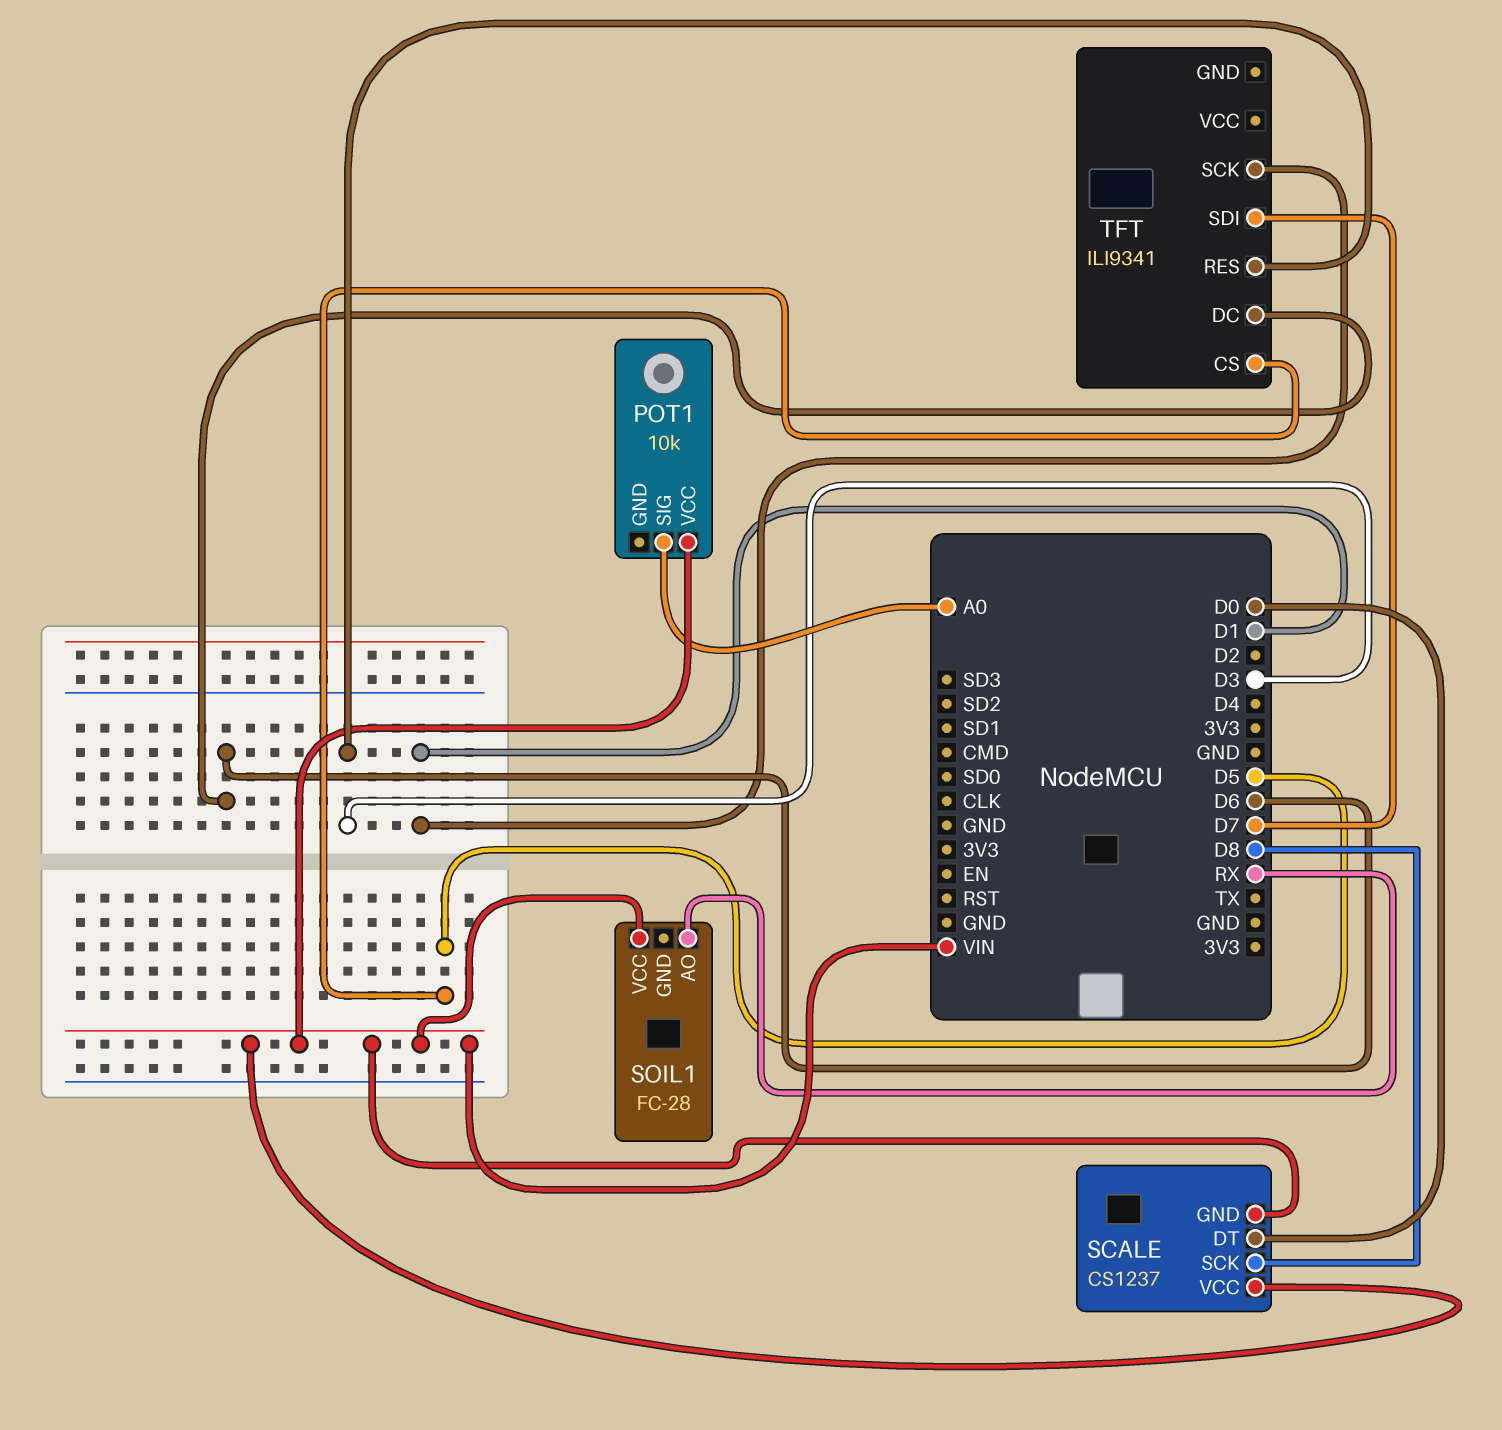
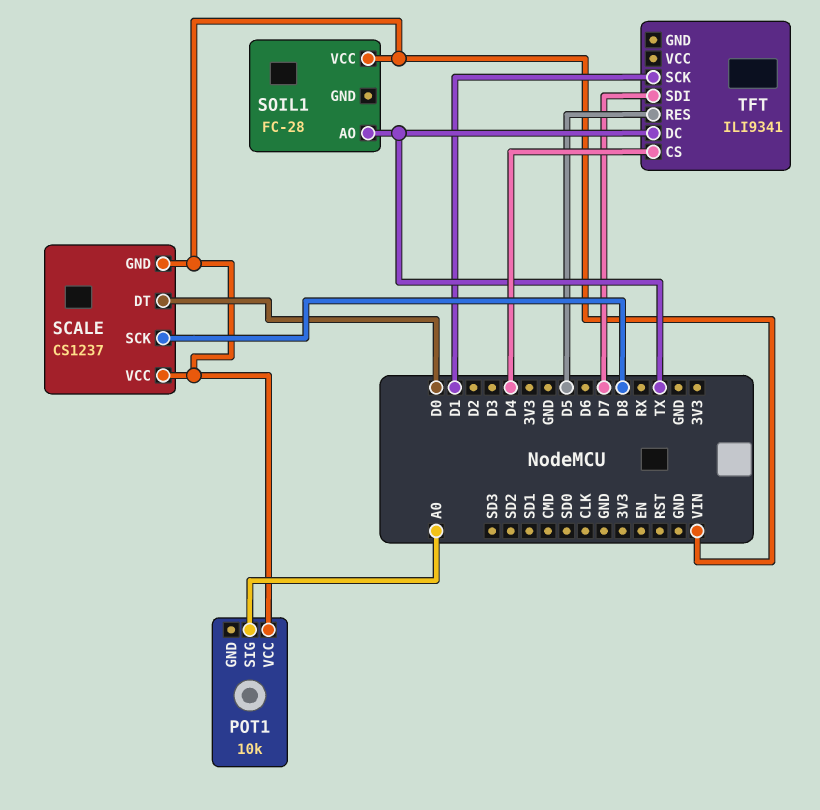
SOIL1 pin AO: RX -> TX
TFT pin CS: D5 -> D4
TFT pin DC: D6 -> TX
TFT pin RES: D3 -> D5

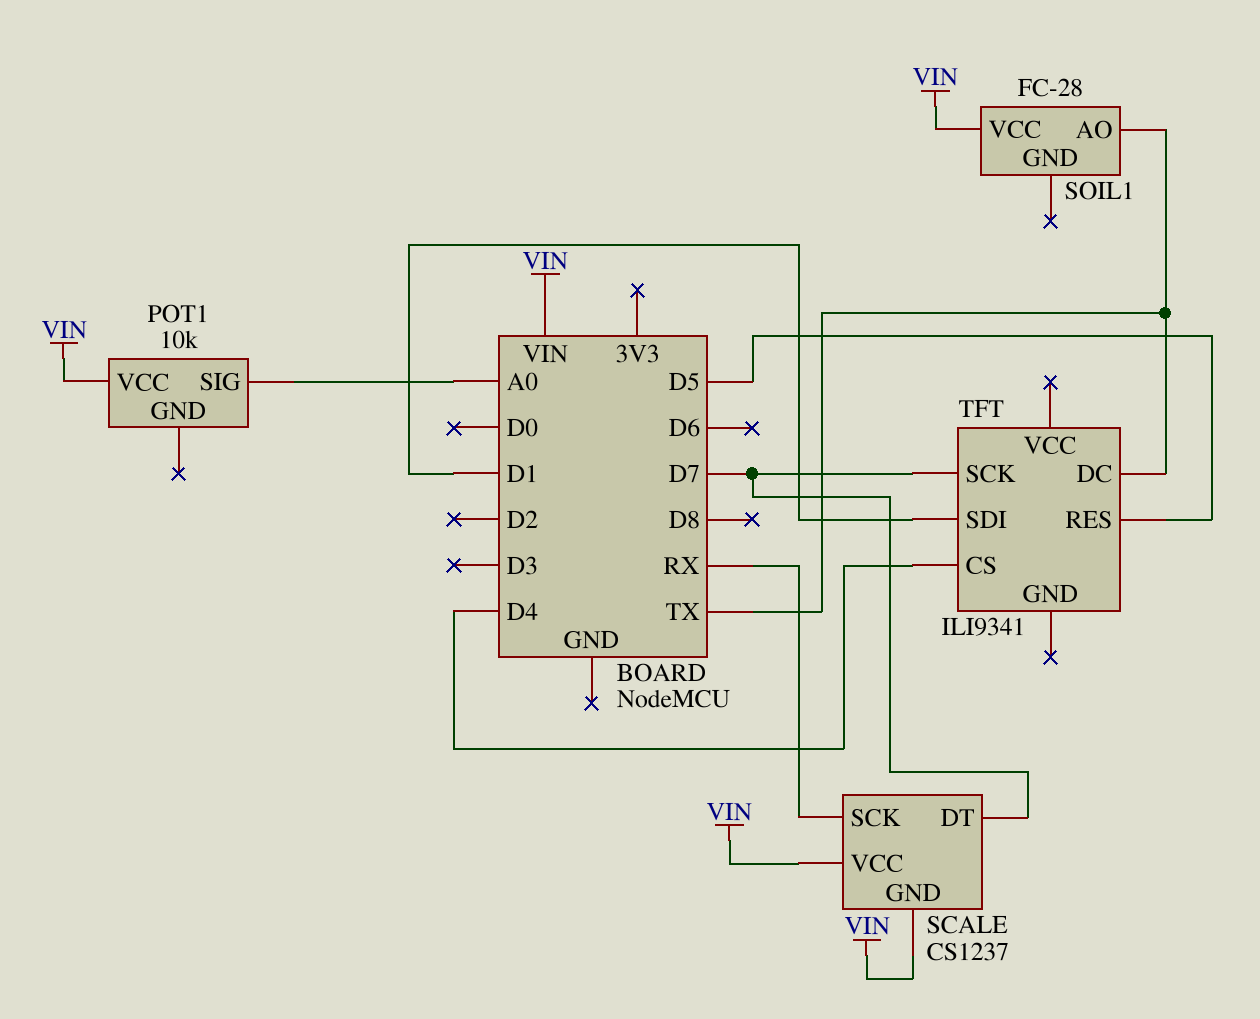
SCALE pin DT: D0 -> D7
SCALE pin SCK: D8 -> RX
TFT pin SCK: D1 -> D7
TFT pin SDI: D7 -> D1

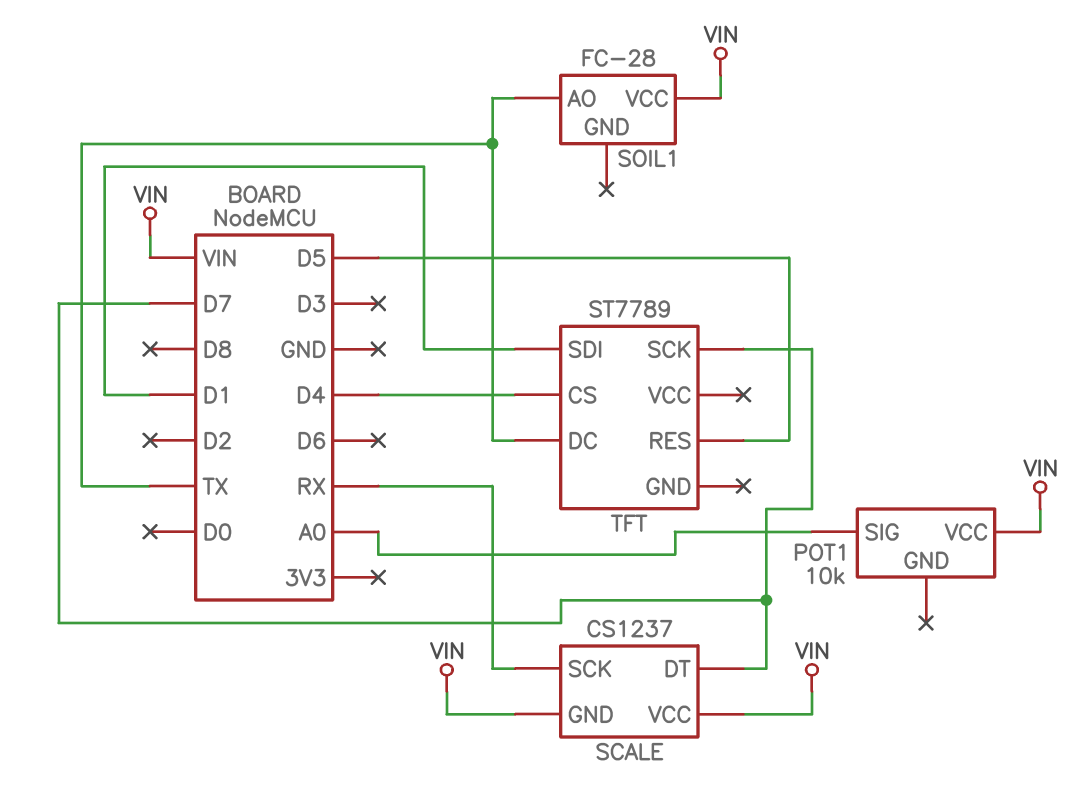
TFT: ILI9341 -> ST7789

